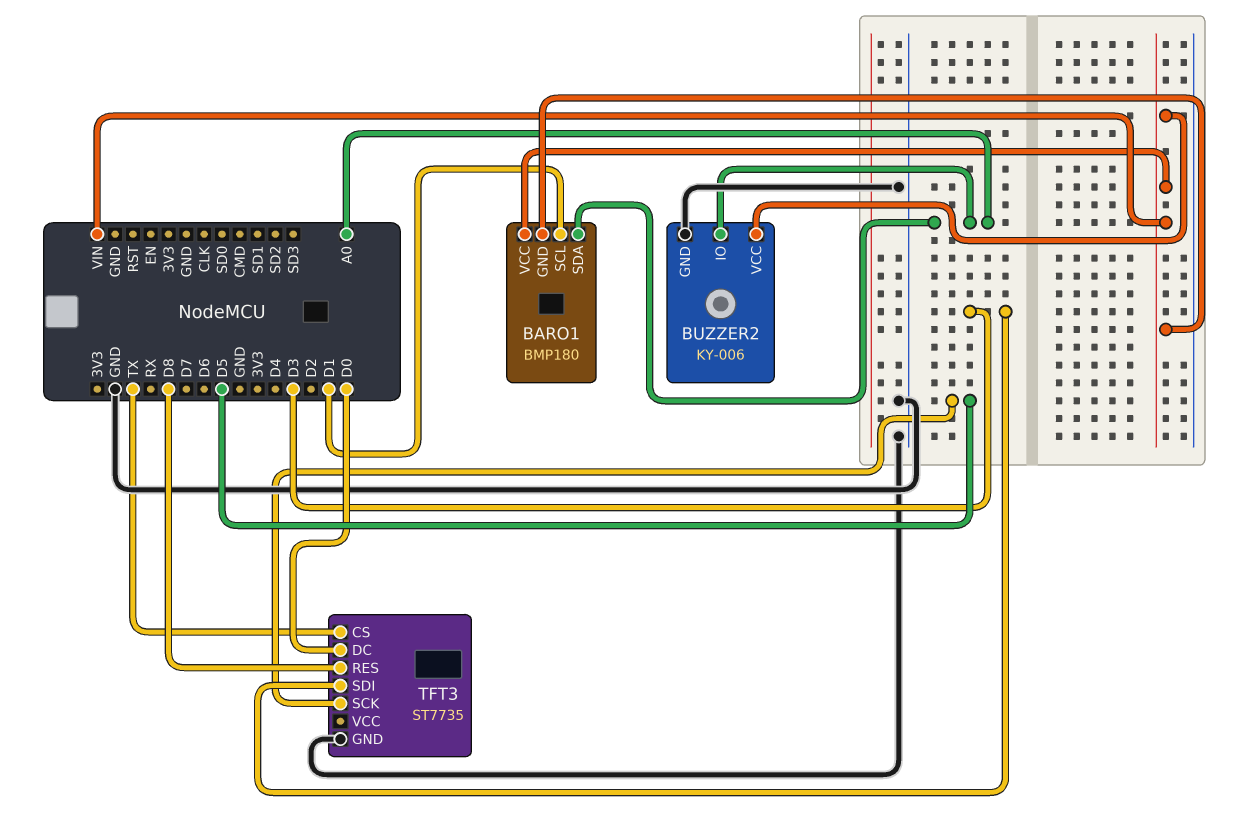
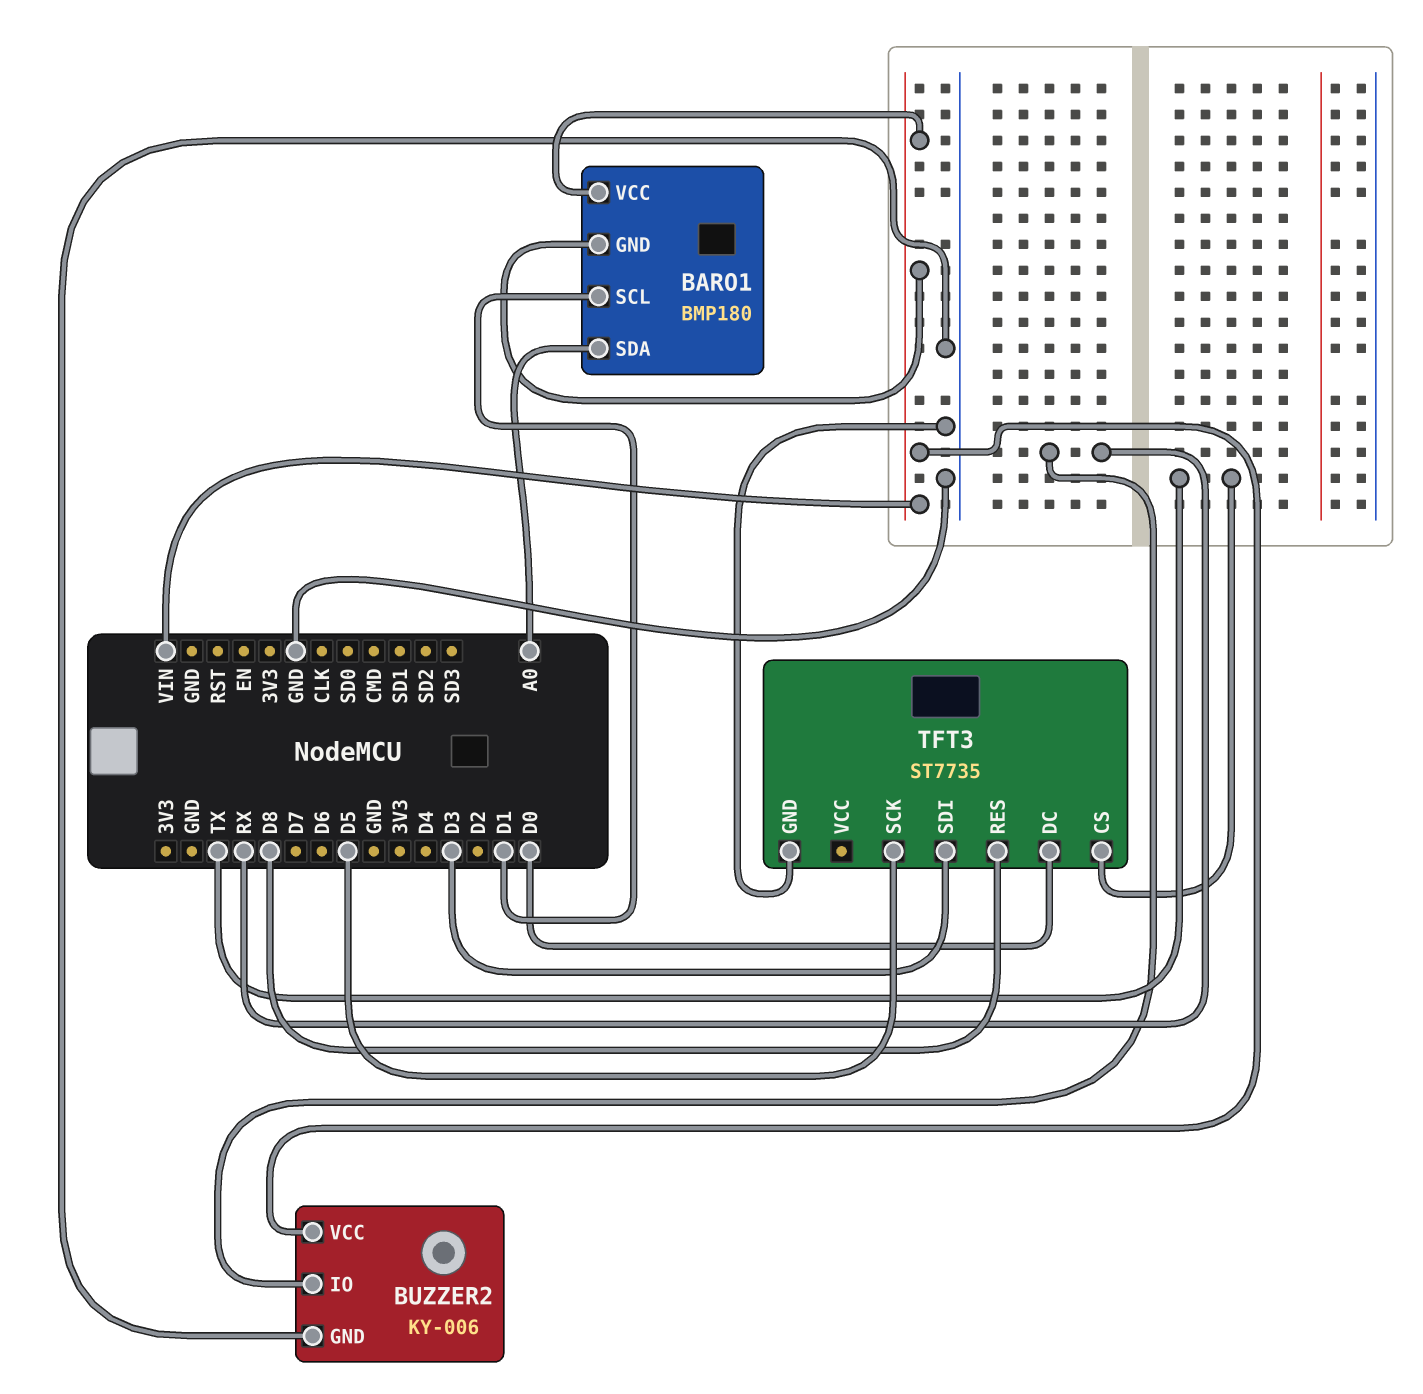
BUZZER2 pin IO: A0 -> RX

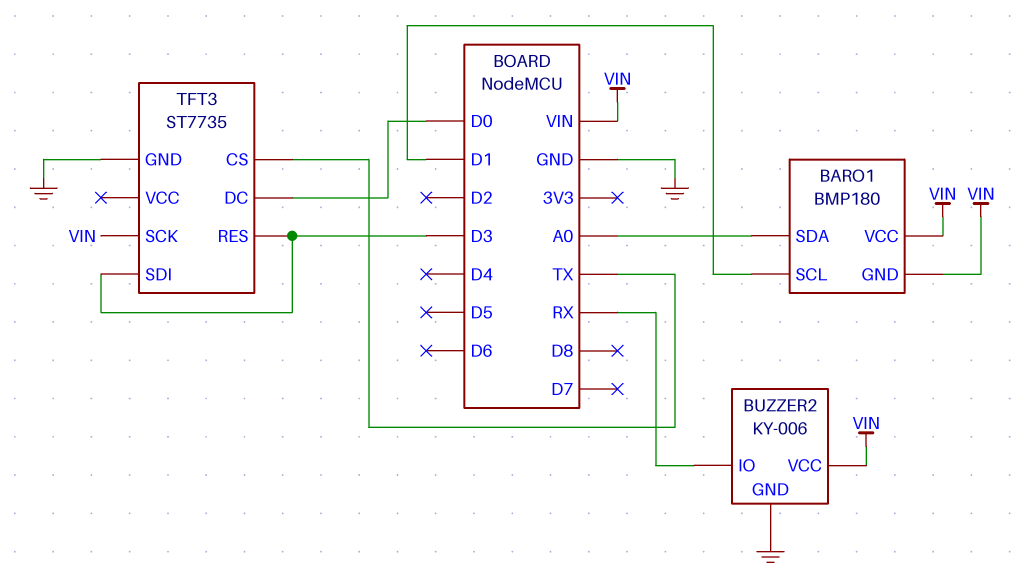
TFT3 pin RES: D8 -> D3
TFT3 pin SCK: D5 -> VIN

